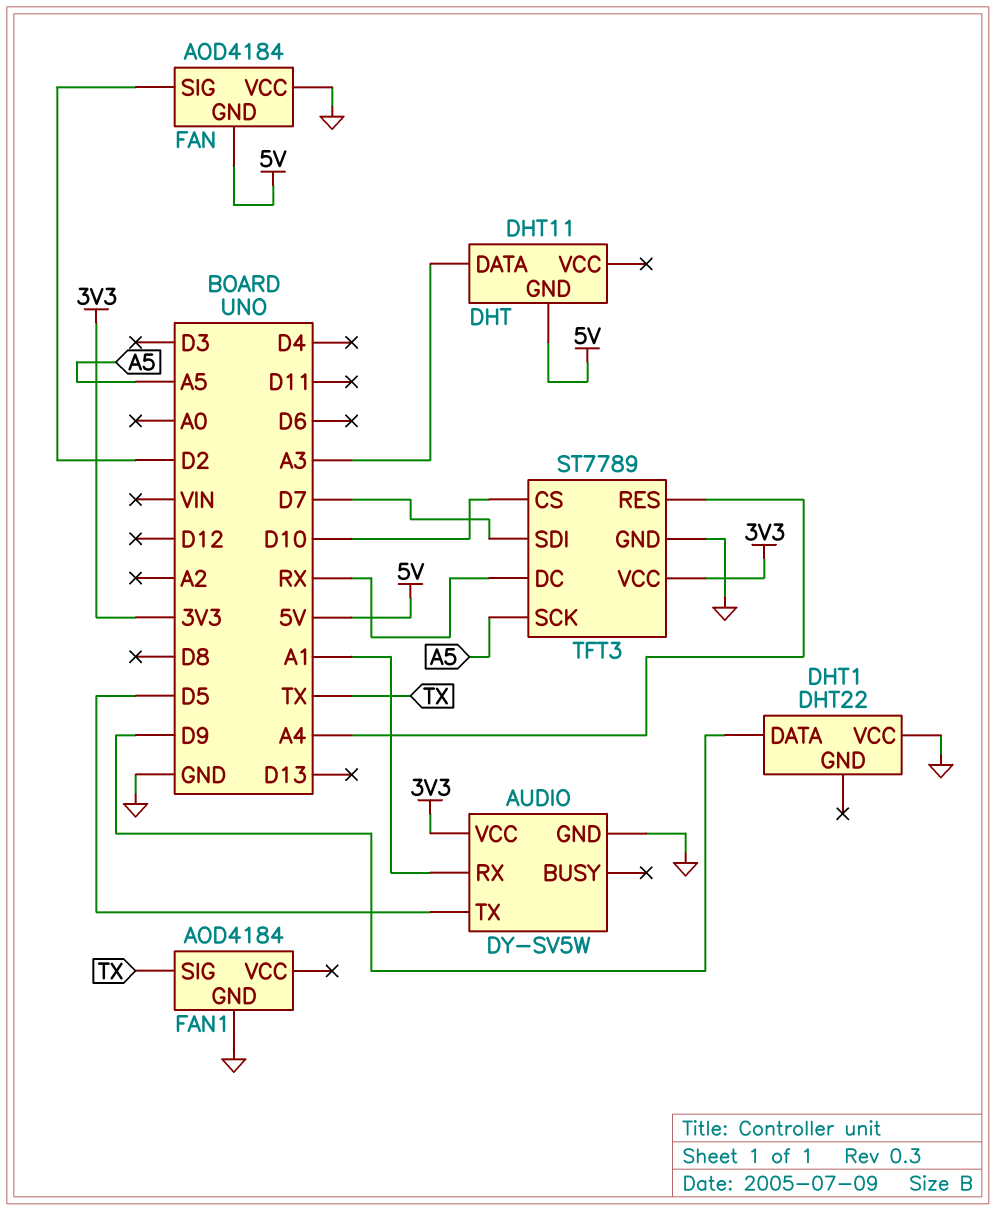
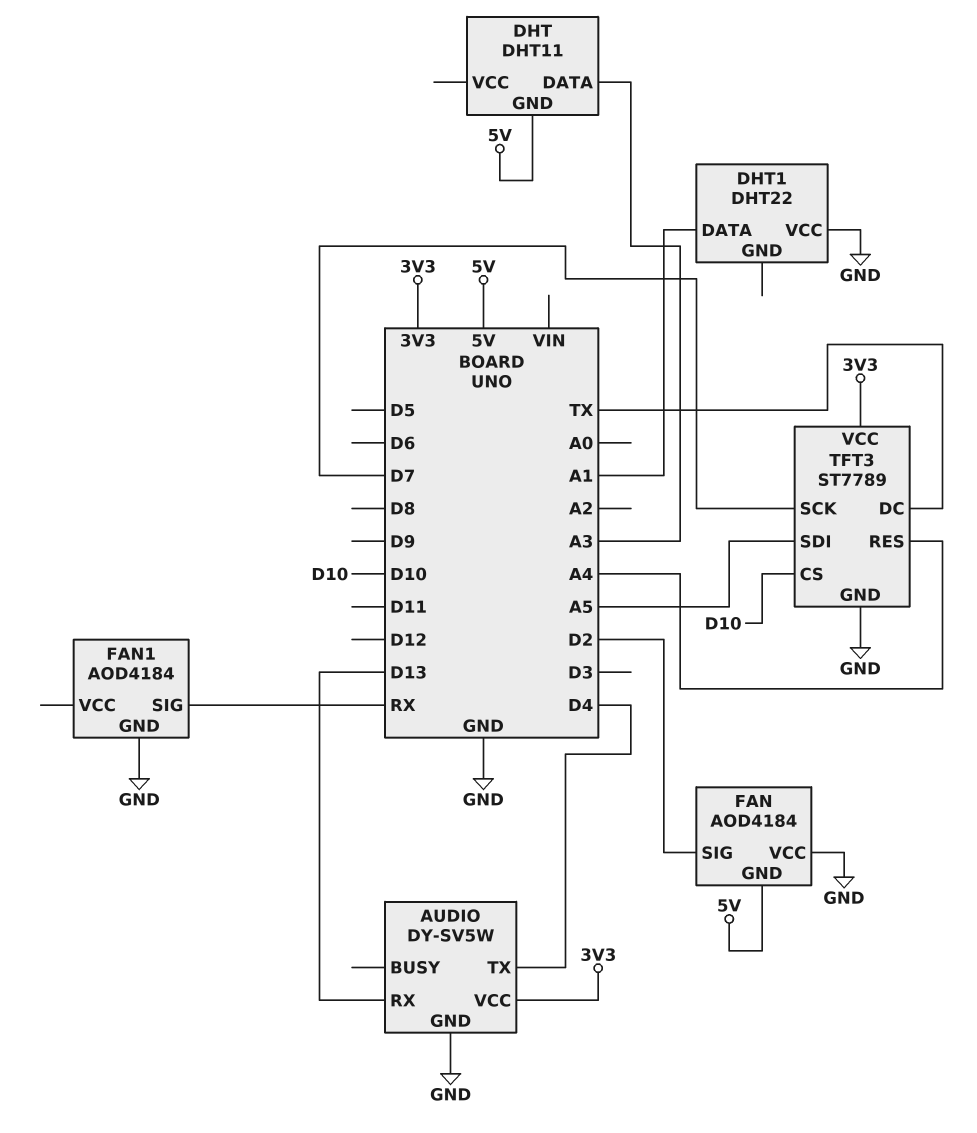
AUDIO pin RX: A1 -> D13
AUDIO pin TX: D5 -> D4
DHT1 pin DATA: D9 -> A1
FAN1 pin SIG: TX -> RX
TFT3 pin DC: RX -> TX
TFT3 pin SCK: A5 -> D7
TFT3 pin SDI: D7 -> A5

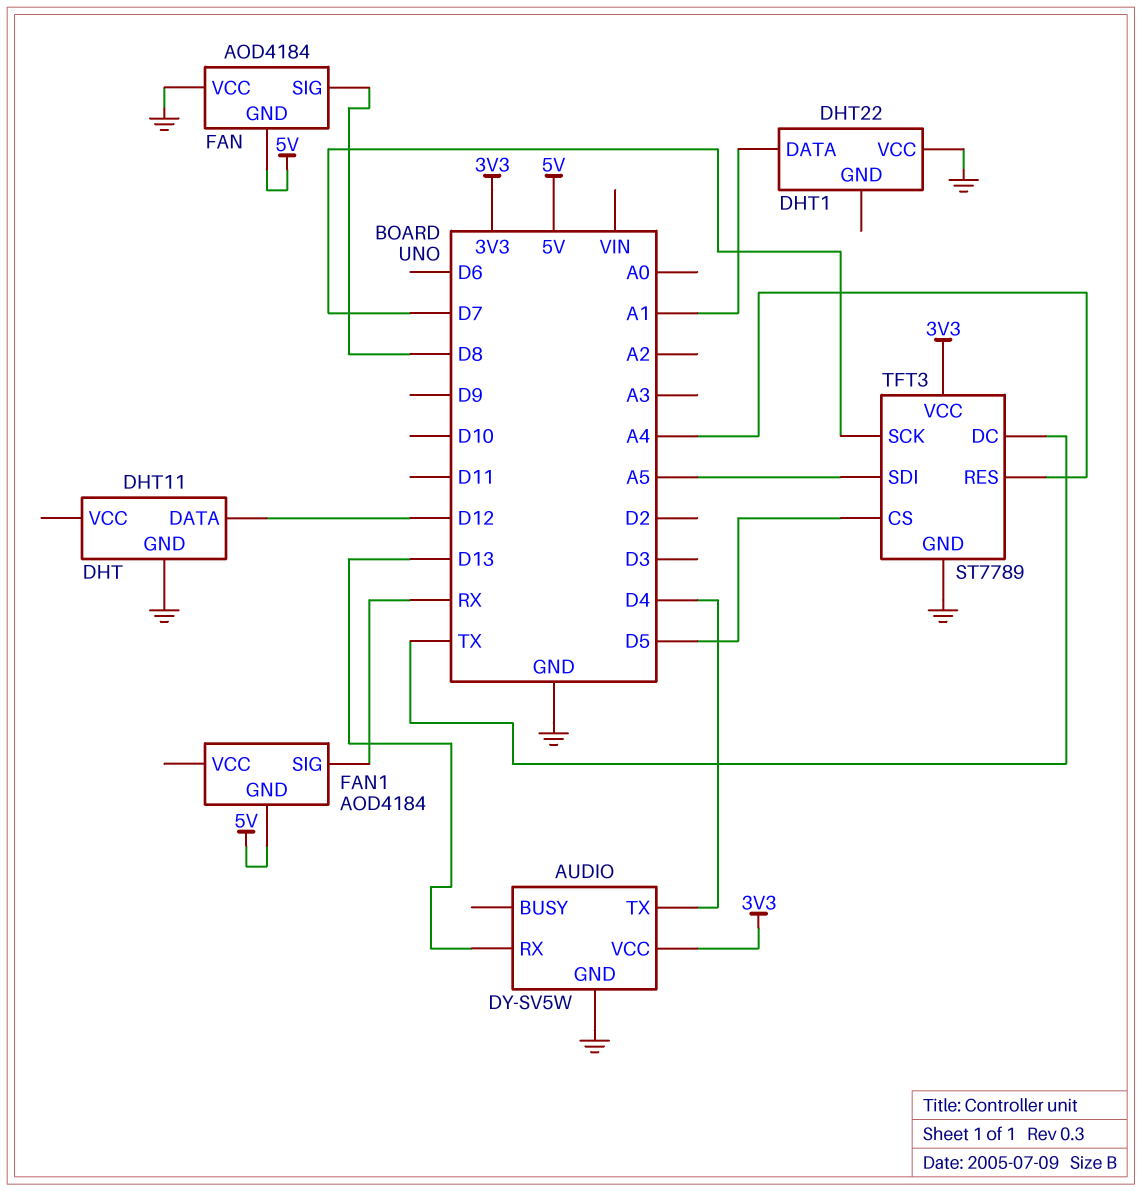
DHT pin DATA: A3 -> D12
DHT pin GND: 5V -> GND
FAN pin SIG: D2 -> D8
FAN1 pin GND: GND -> 5V
TFT3 pin CS: D10 -> D5

